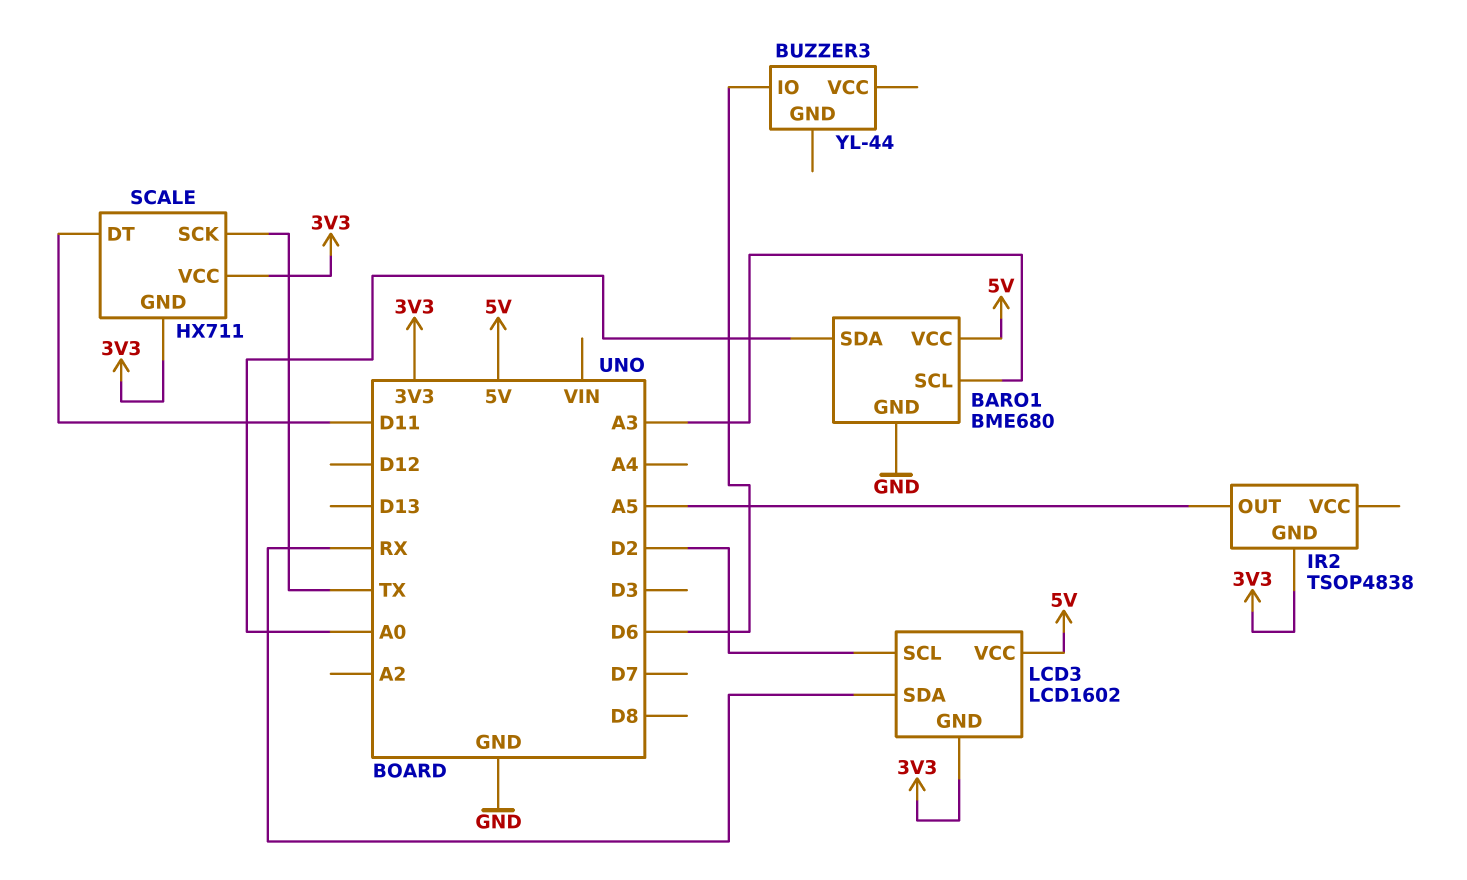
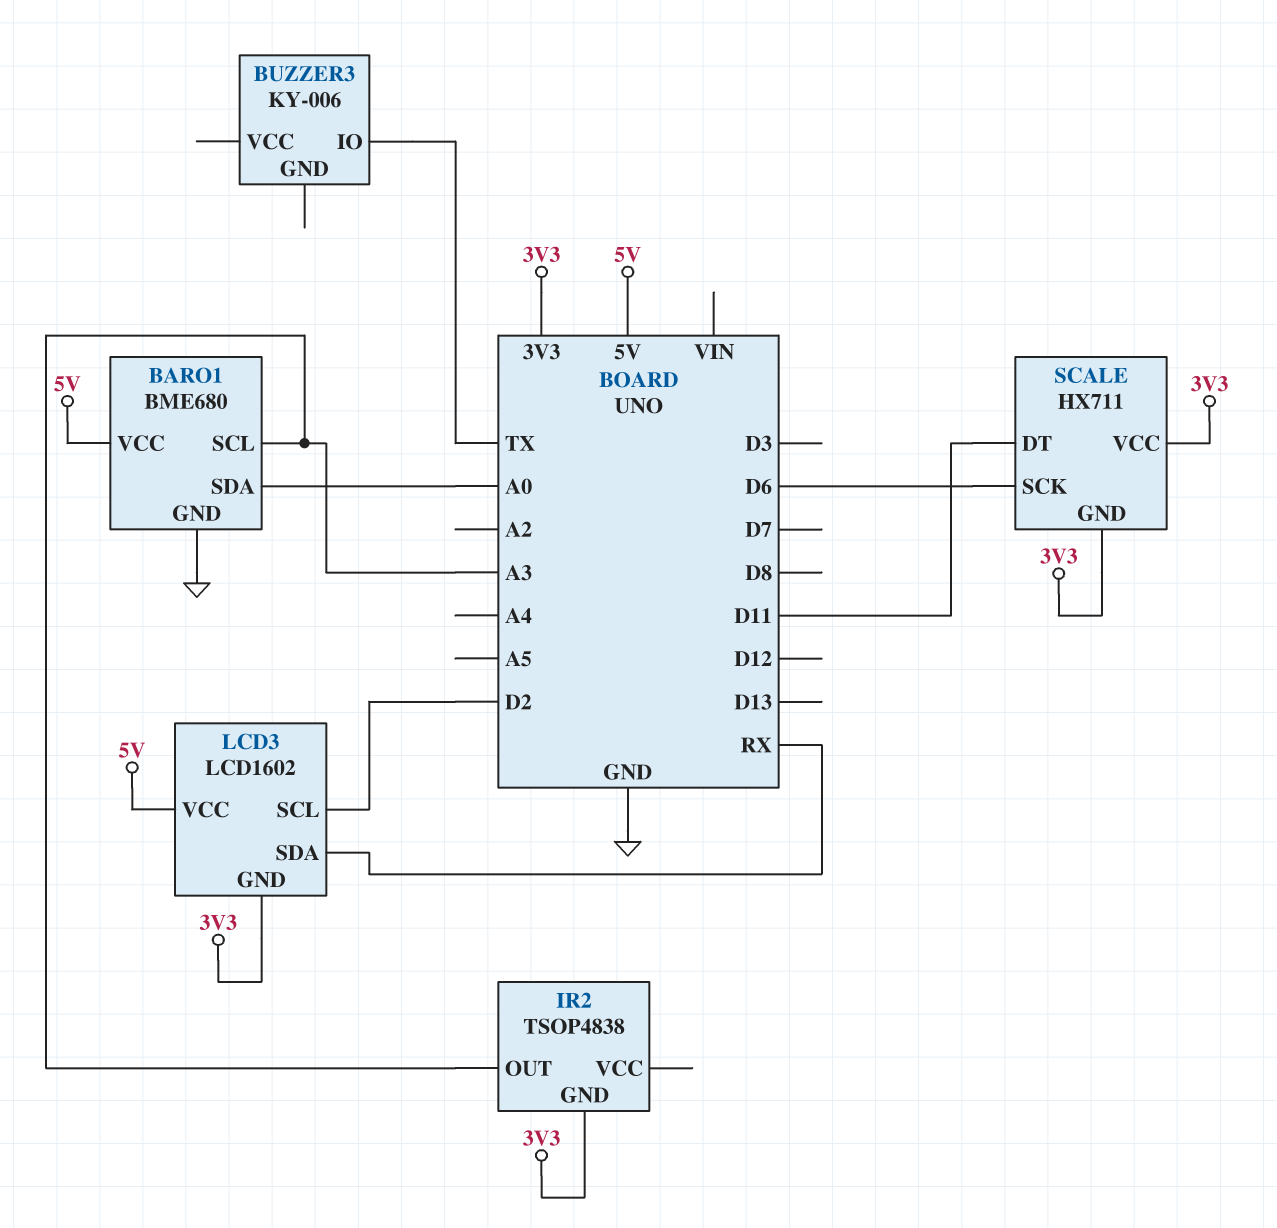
BUZZER3: YL-44 -> KY-006
BUZZER3 pin IO: D6 -> TX
IR2 pin OUT: A5 -> A3
SCALE pin SCK: TX -> D6

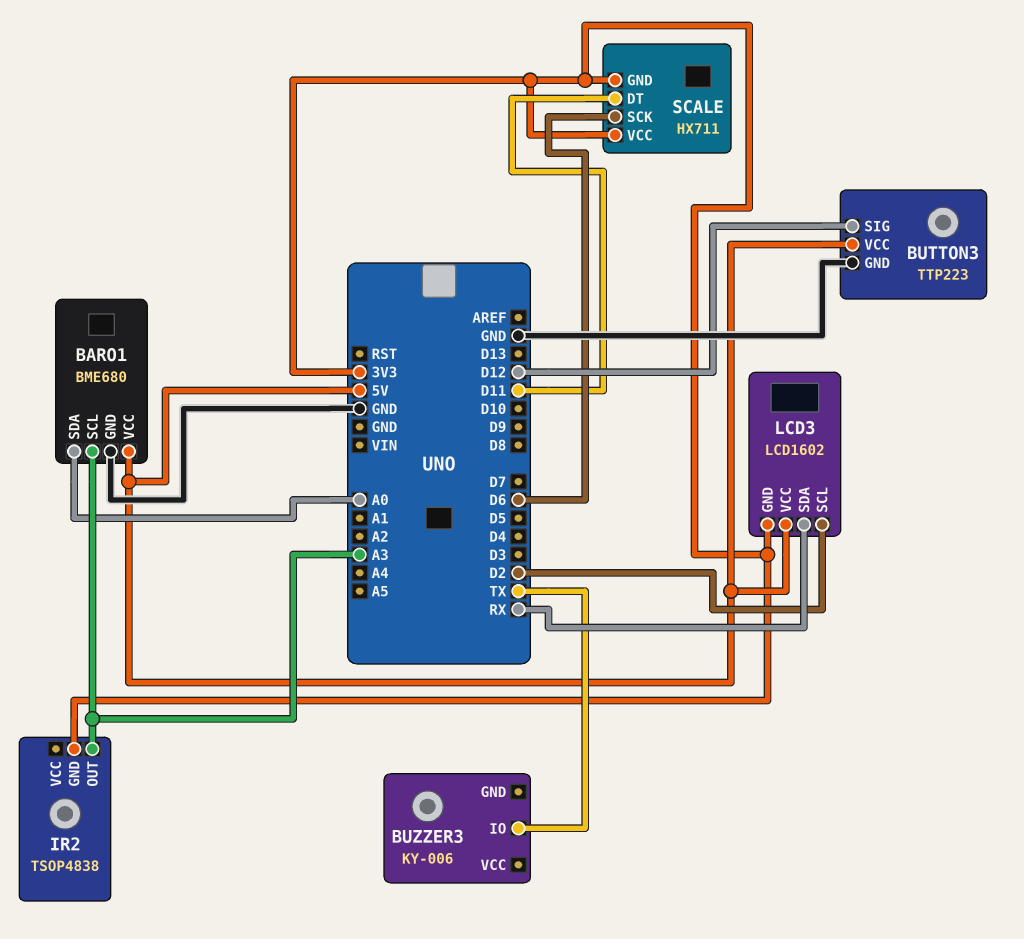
BUTTON3: none -> TTP223
BUTTON3 pin GND: none -> GND
BUTTON3 pin SIG: none -> D12
BUTTON3 pin VCC: none -> 5V

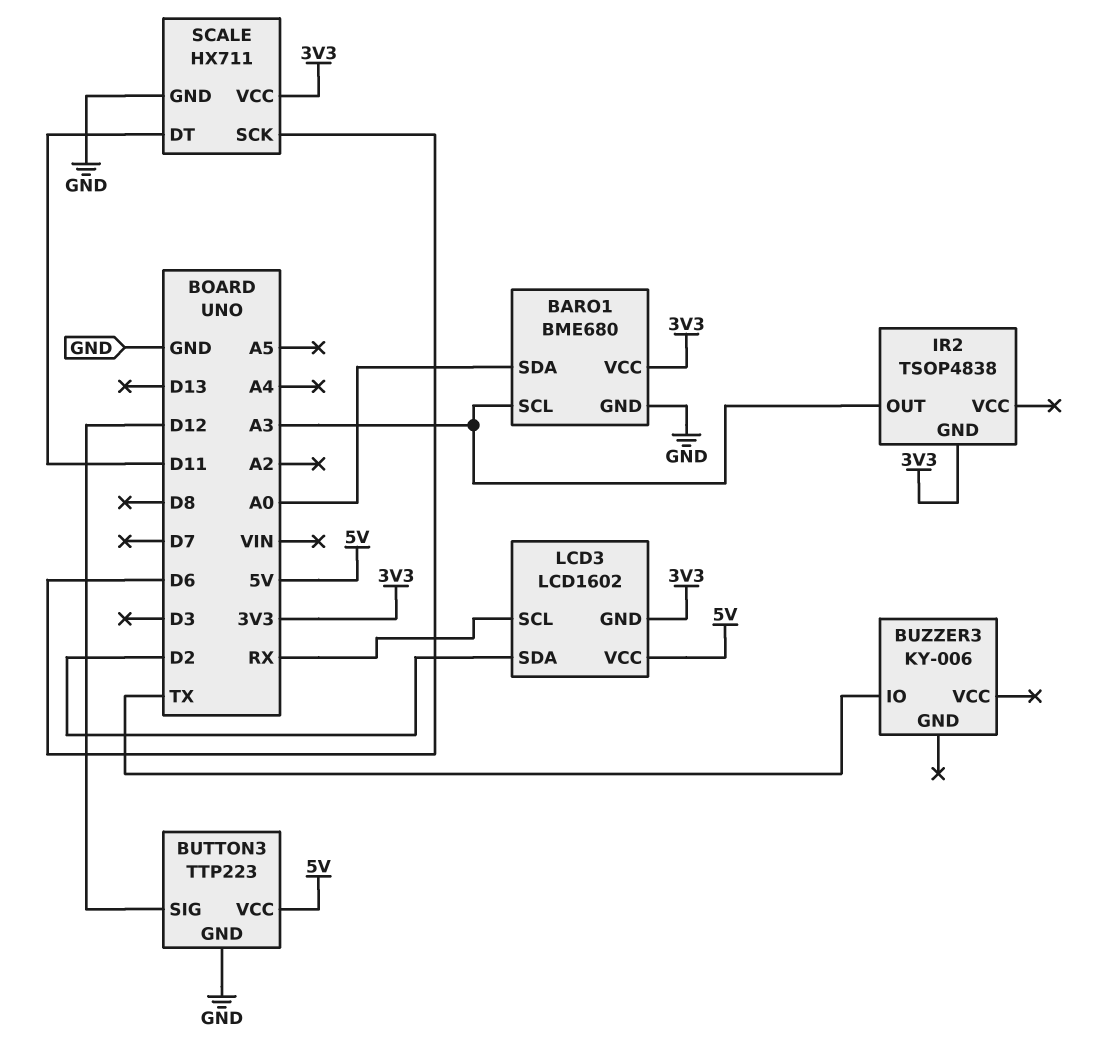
BARO1 pin VCC: 5V -> 3V3
LCD3 pin SCL: D2 -> RX
LCD3 pin SDA: RX -> D2
SCALE pin GND: 3V3 -> GND

